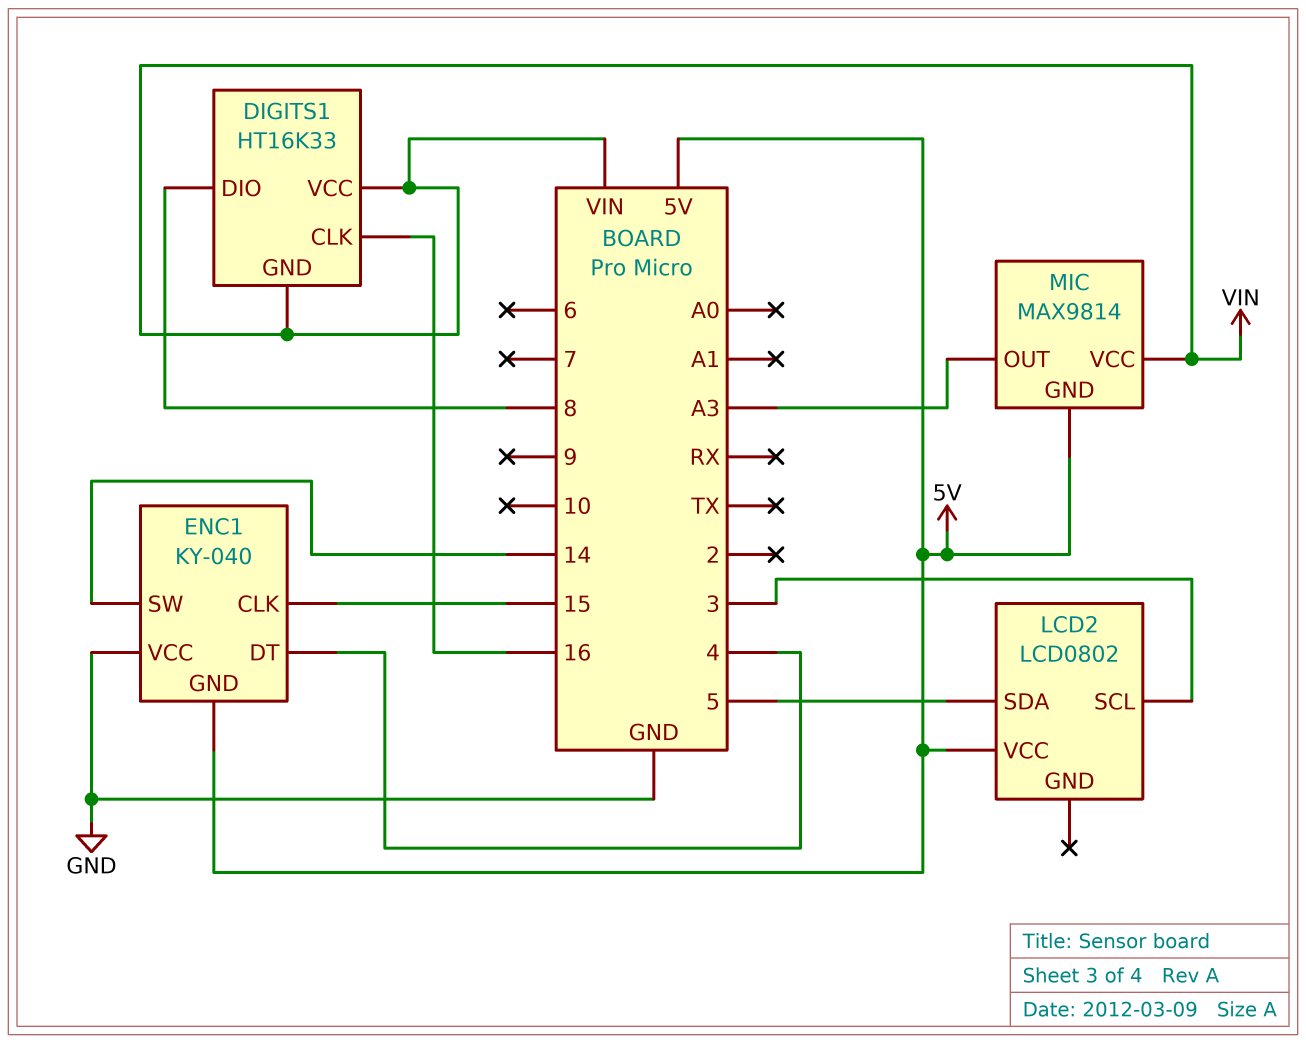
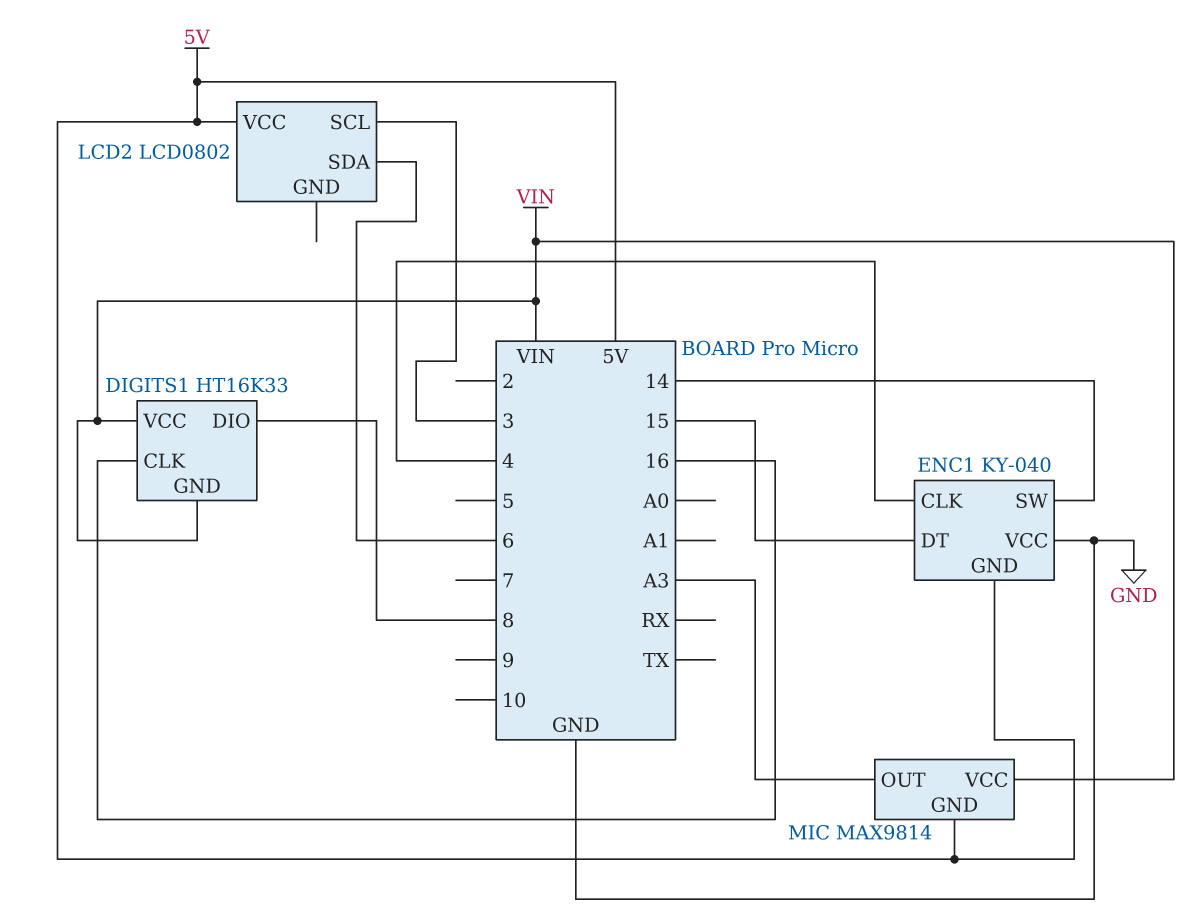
ENC1 pin CLK: 15 -> 4
ENC1 pin DT: 4 -> 15
LCD2 pin SDA: 5 -> 6

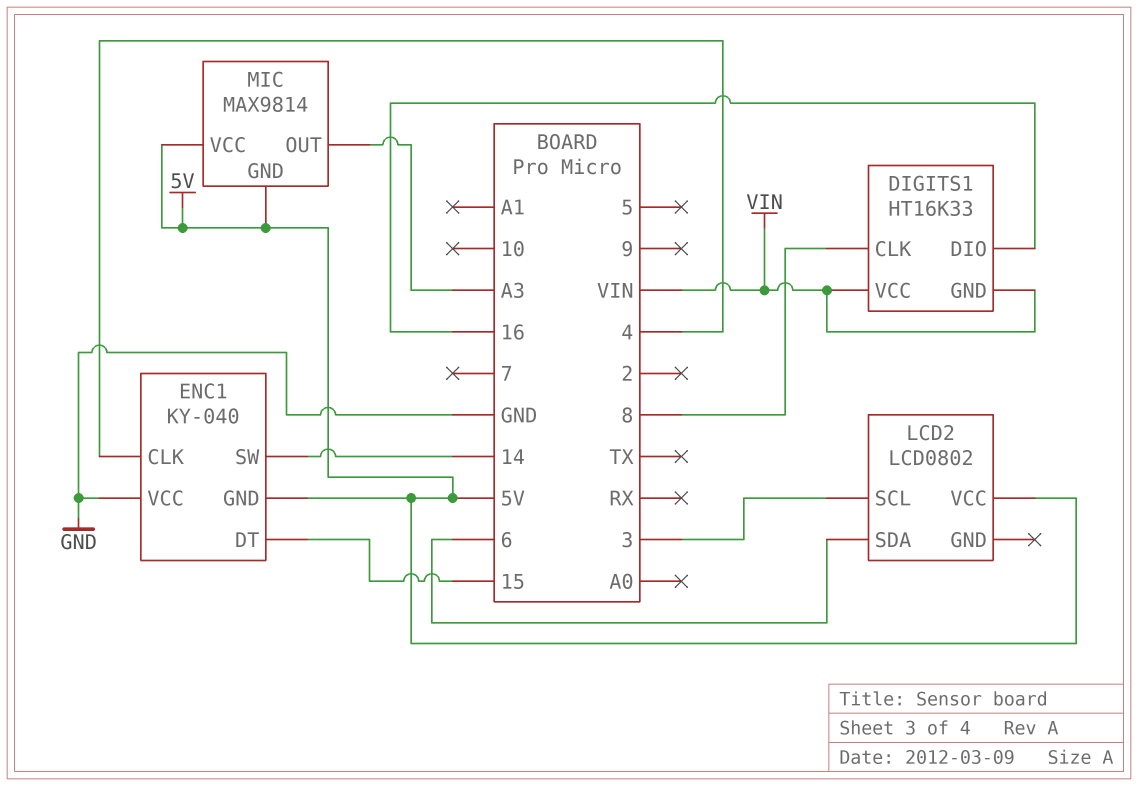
DIGITS1 pin CLK: 16 -> 8
DIGITS1 pin DIO: 8 -> 16
MIC pin VCC: VIN -> 5V

